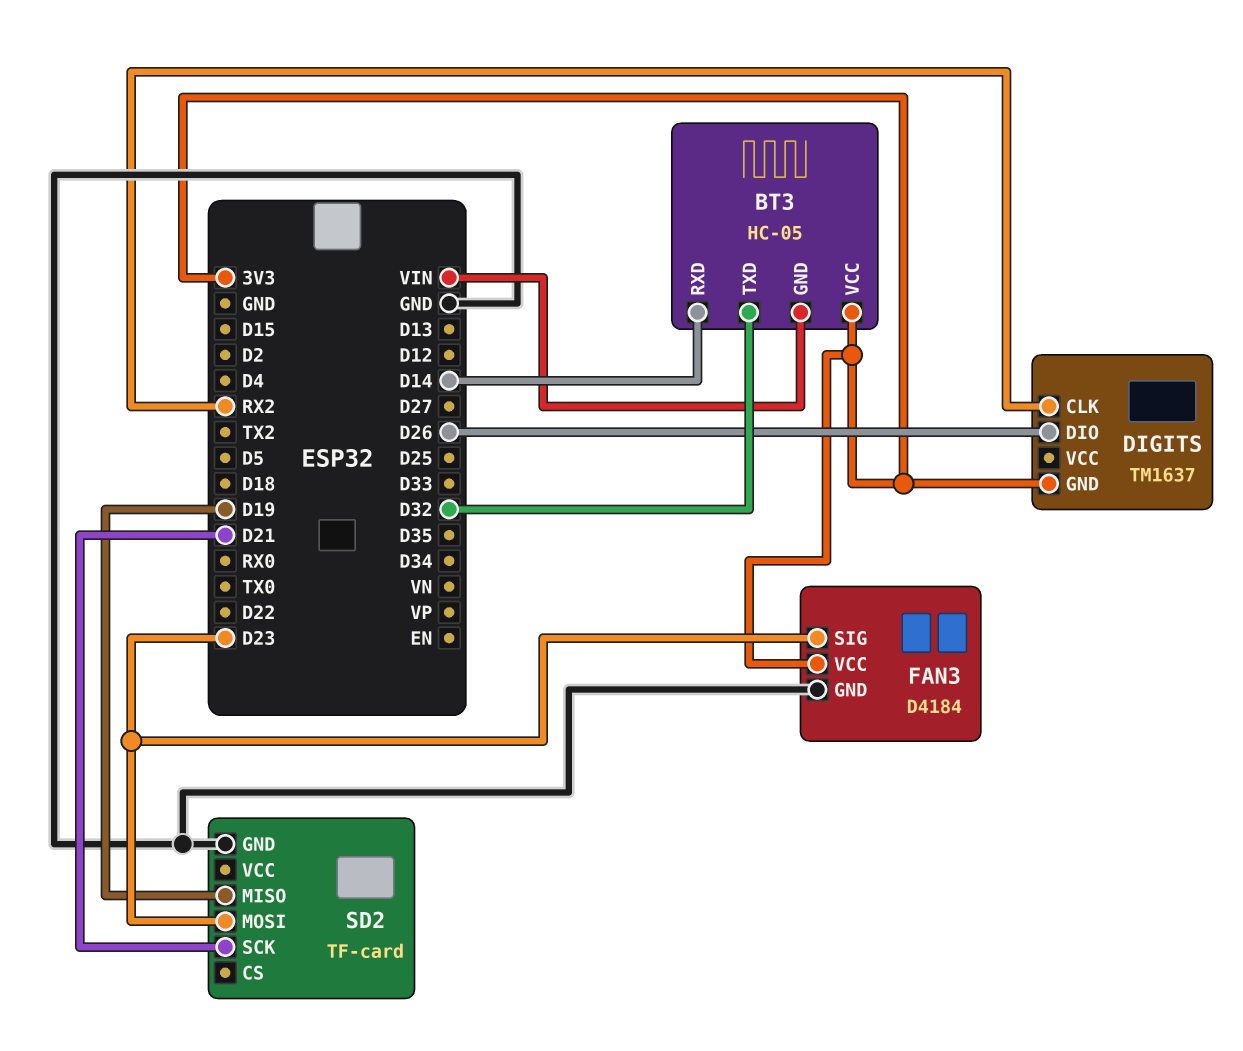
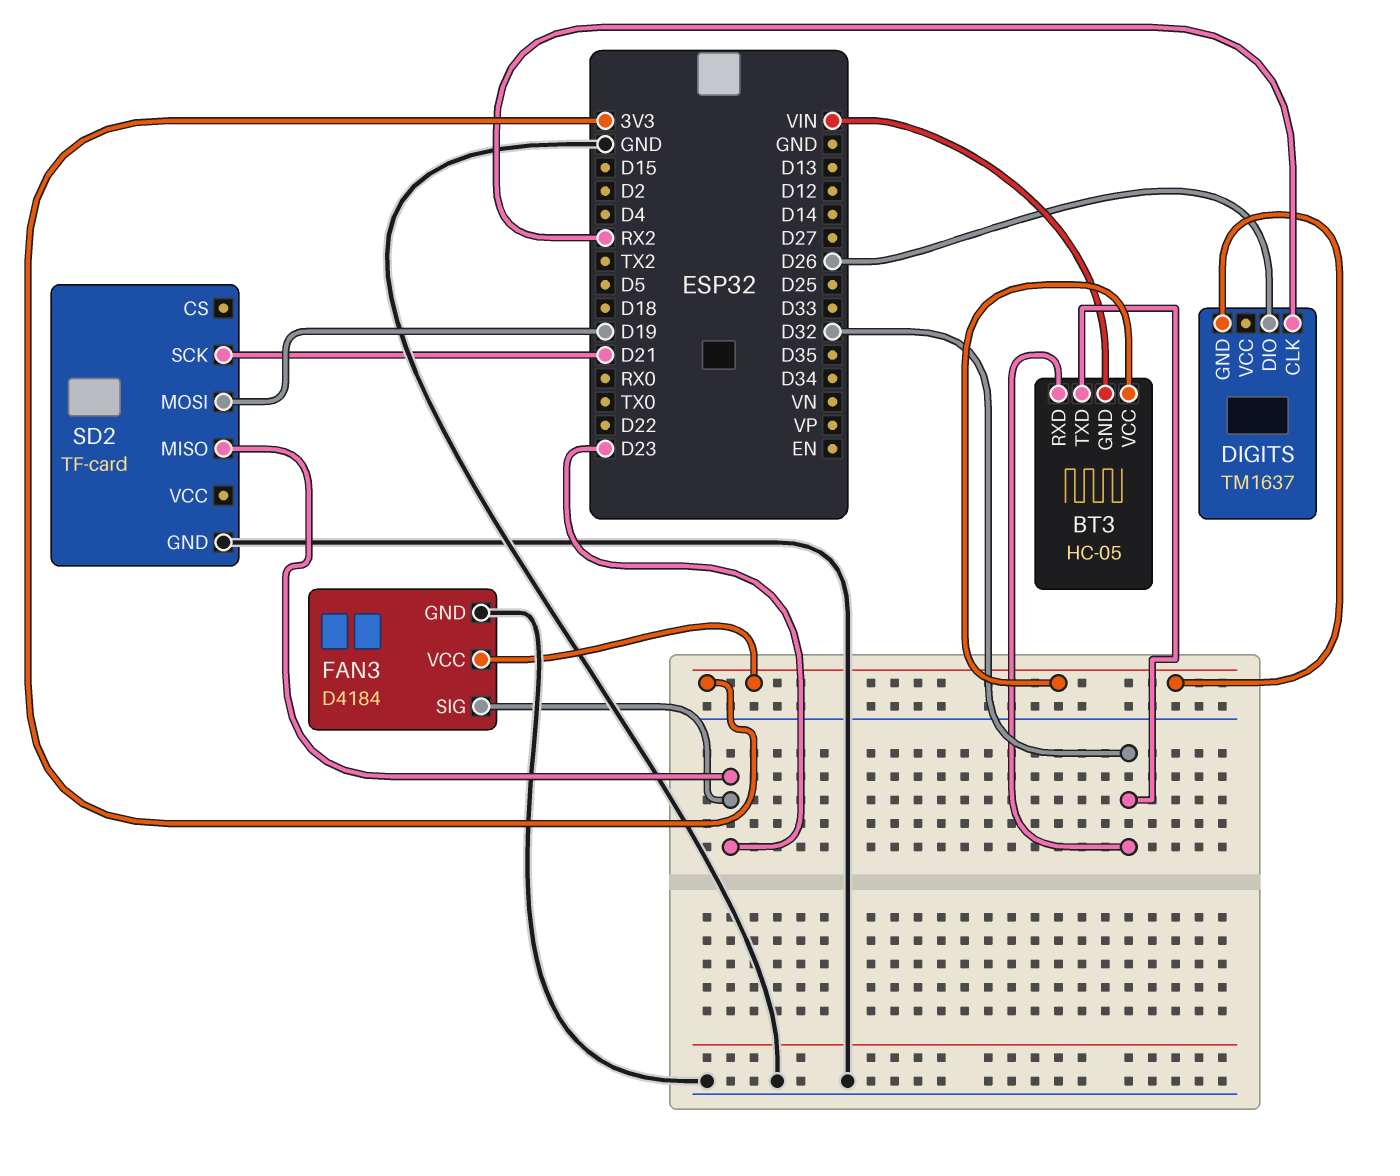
BT3 pin RXD: D14 -> D32
SD2 pin MISO: D19 -> D23
SD2 pin MOSI: D23 -> D19

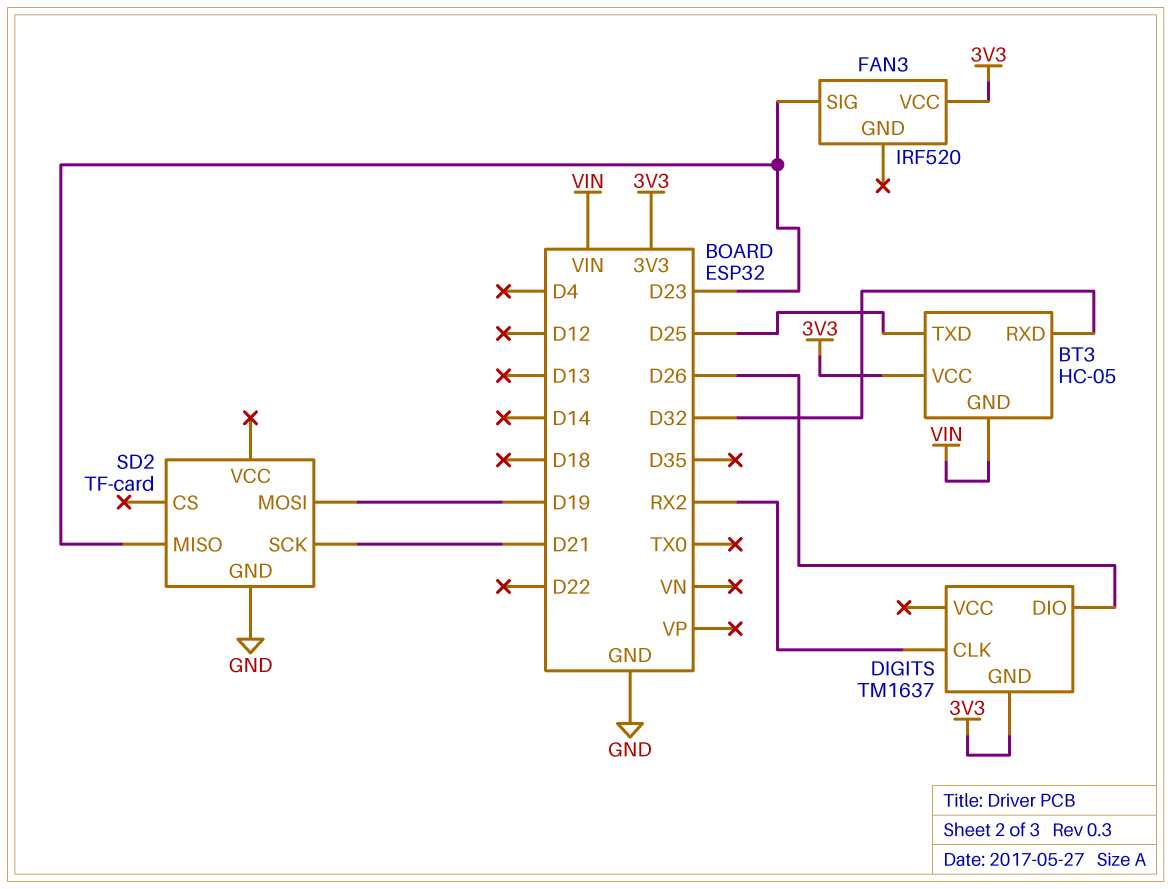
BT3 pin TXD: D32 -> D25
FAN3: D4184 -> IRF520
FAN3 pin GND: GND -> none

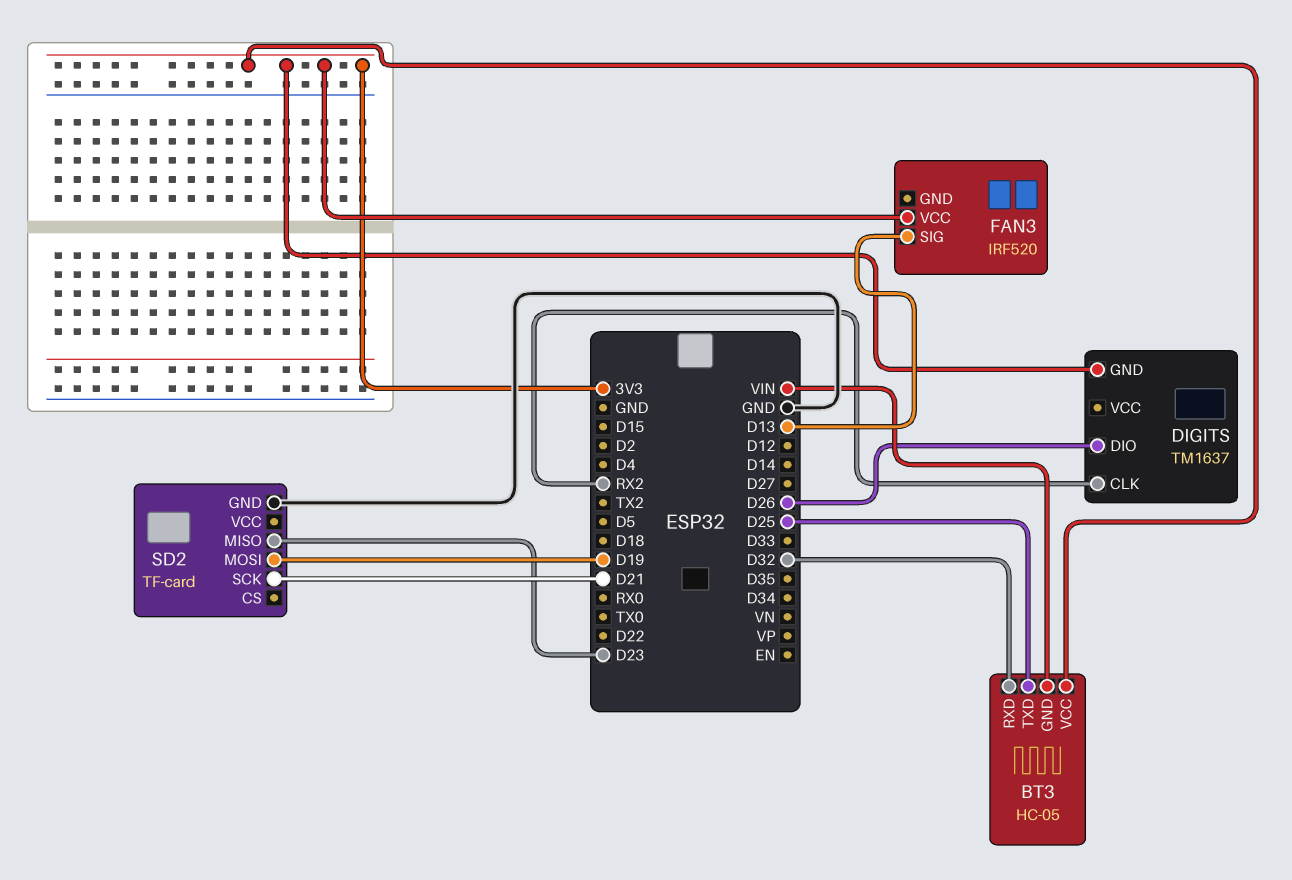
FAN3 pin SIG: D23 -> D13

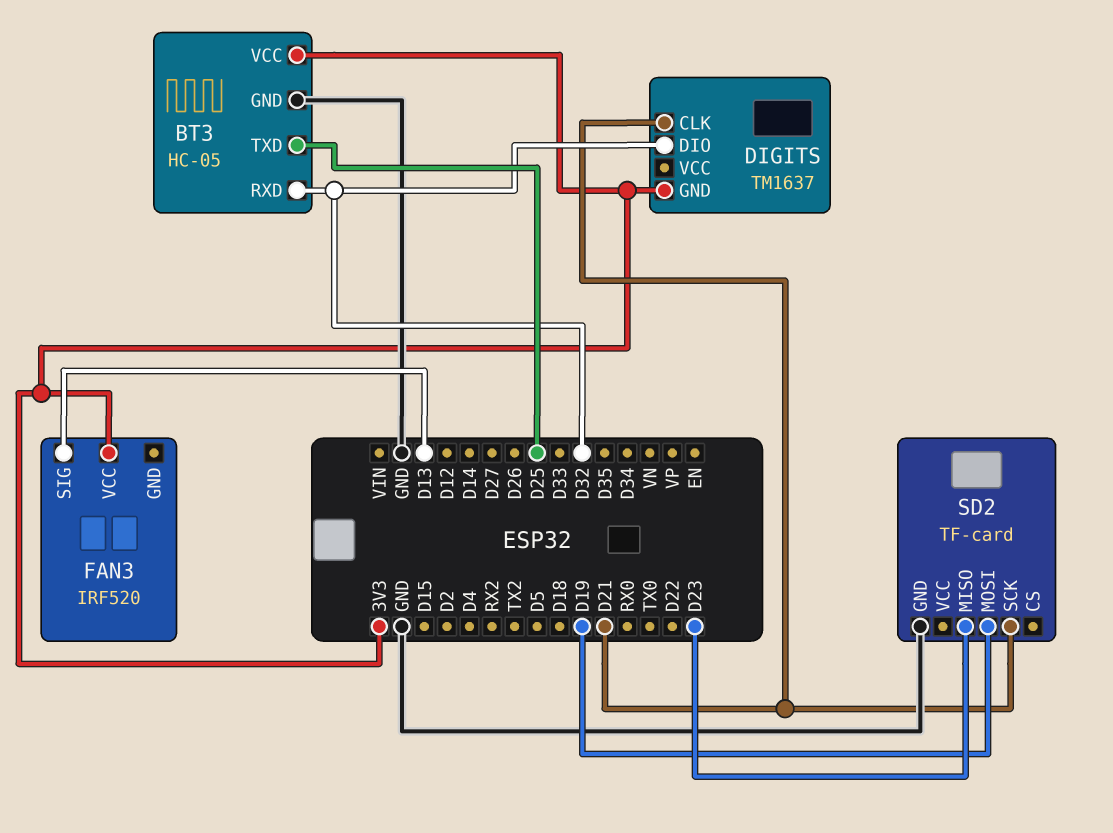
BT3 pin GND: VIN -> GND
DIGITS pin CLK: RX2 -> D21
DIGITS pin DIO: D26 -> D32

